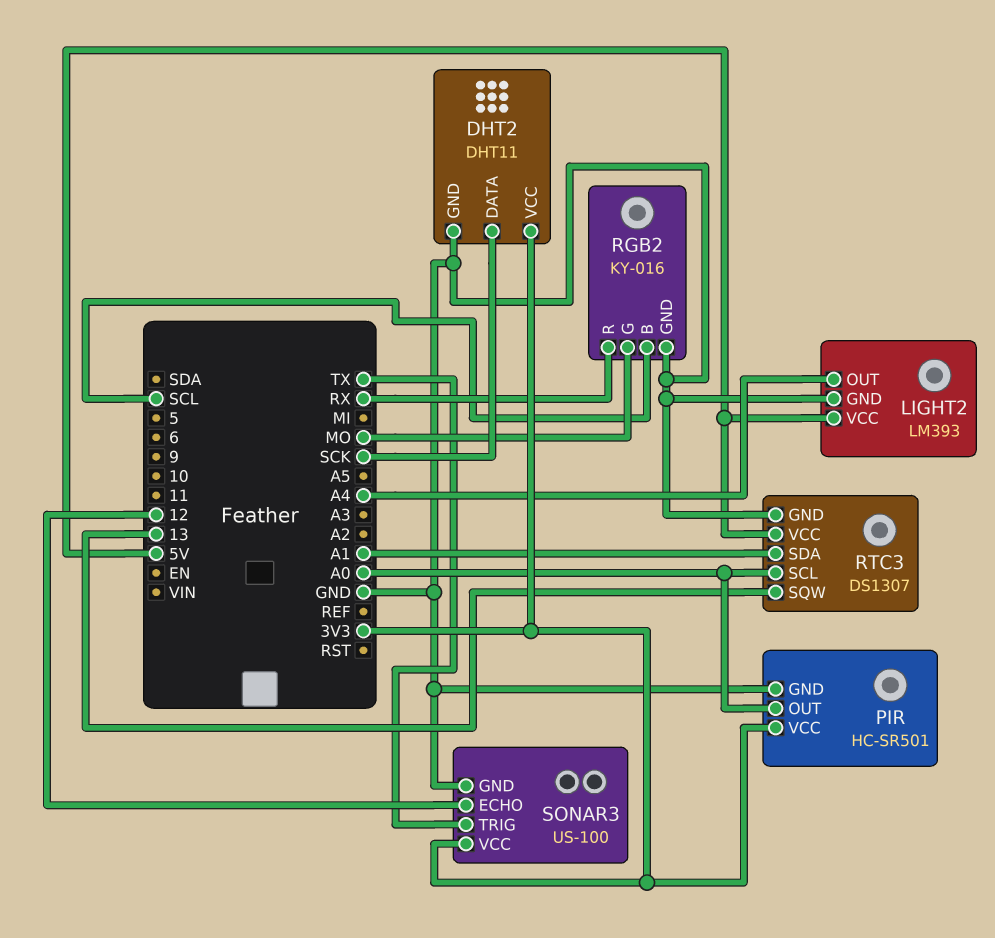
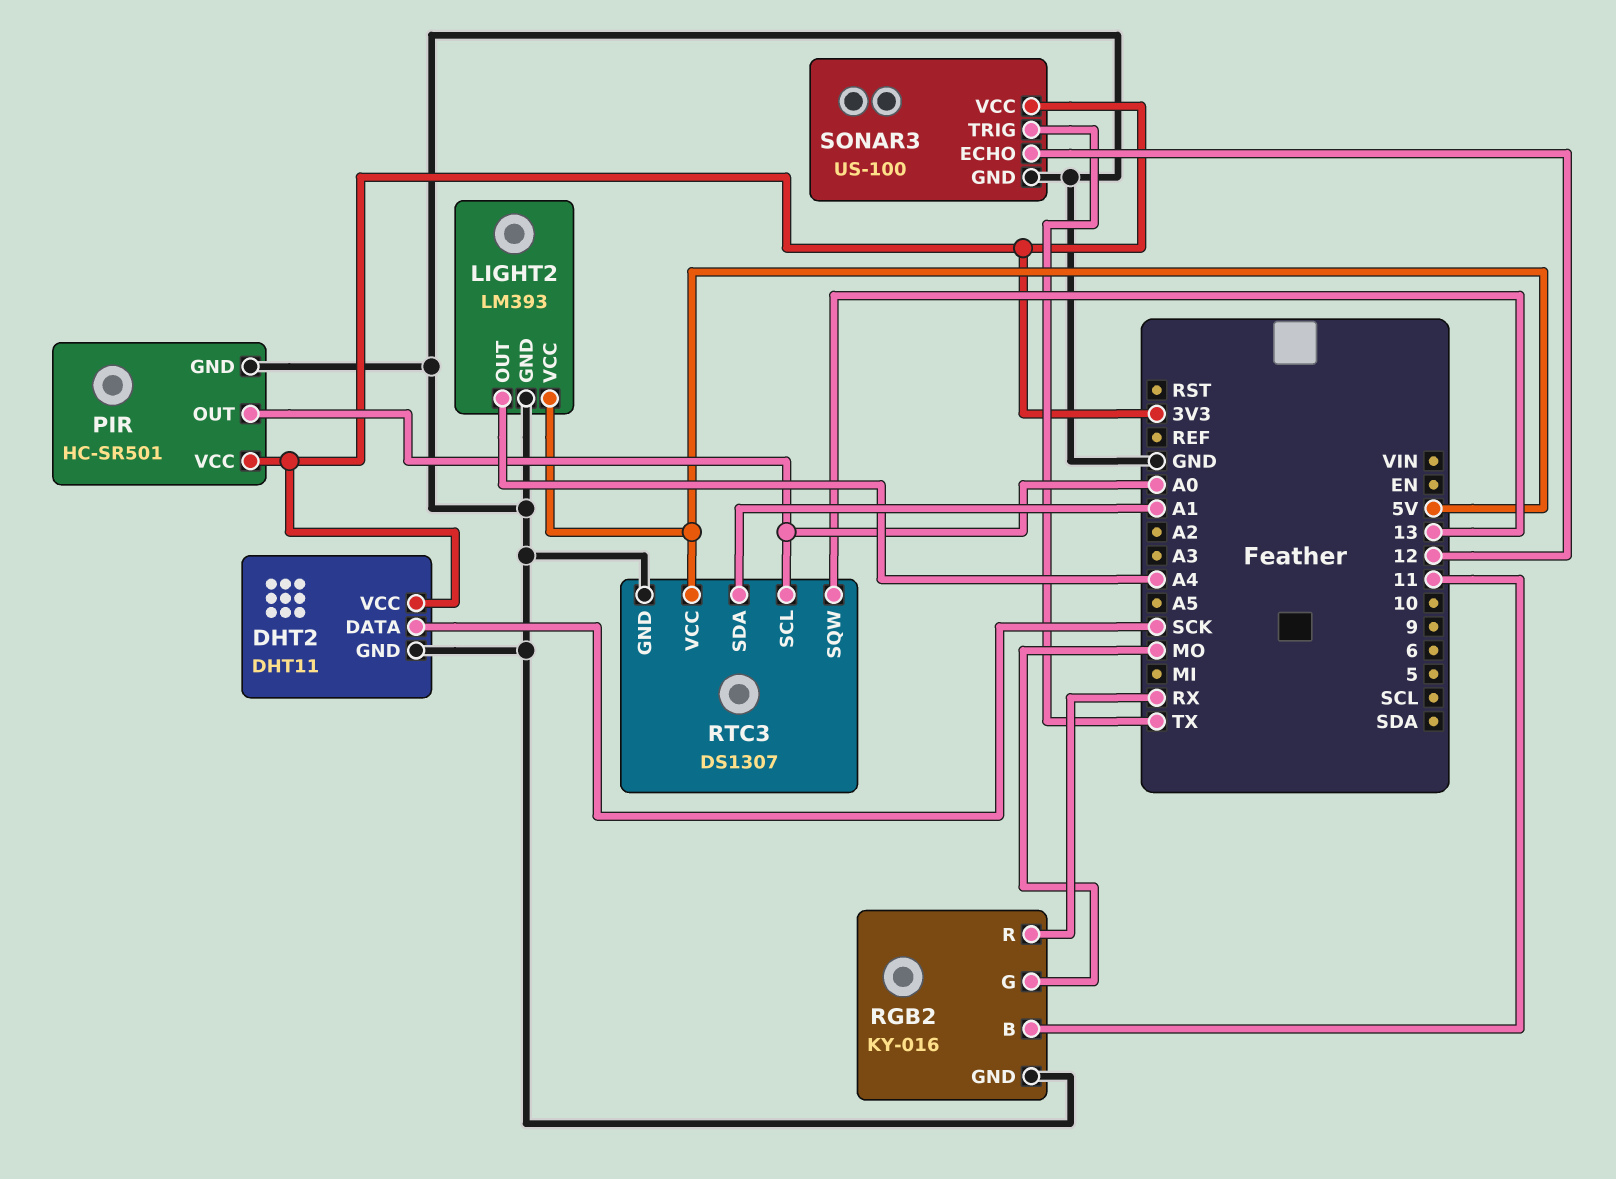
RGB2 pin B: SCL -> 11

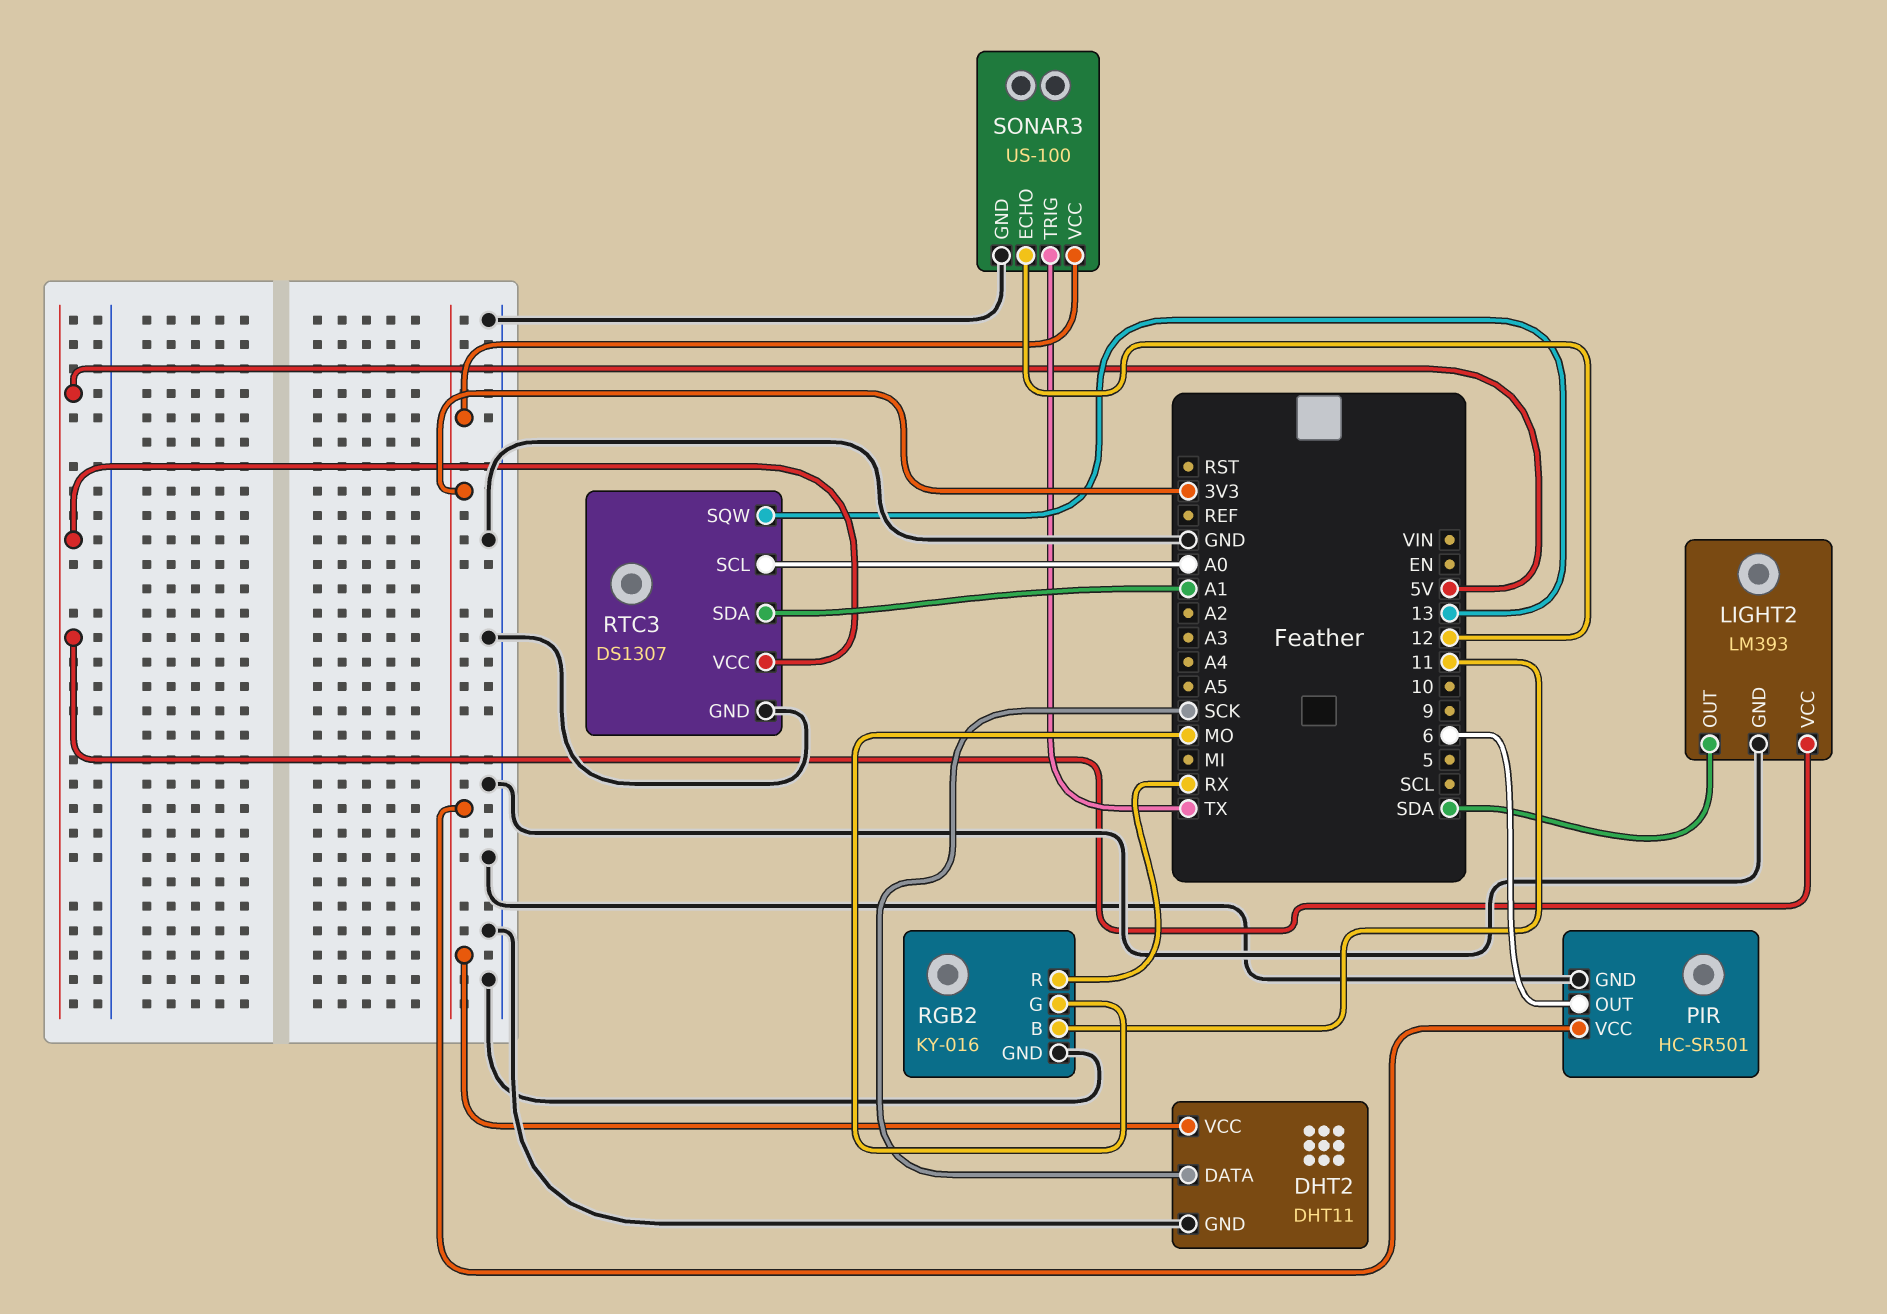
LIGHT2 pin OUT: A4 -> SDA
PIR pin OUT: A0 -> 6

